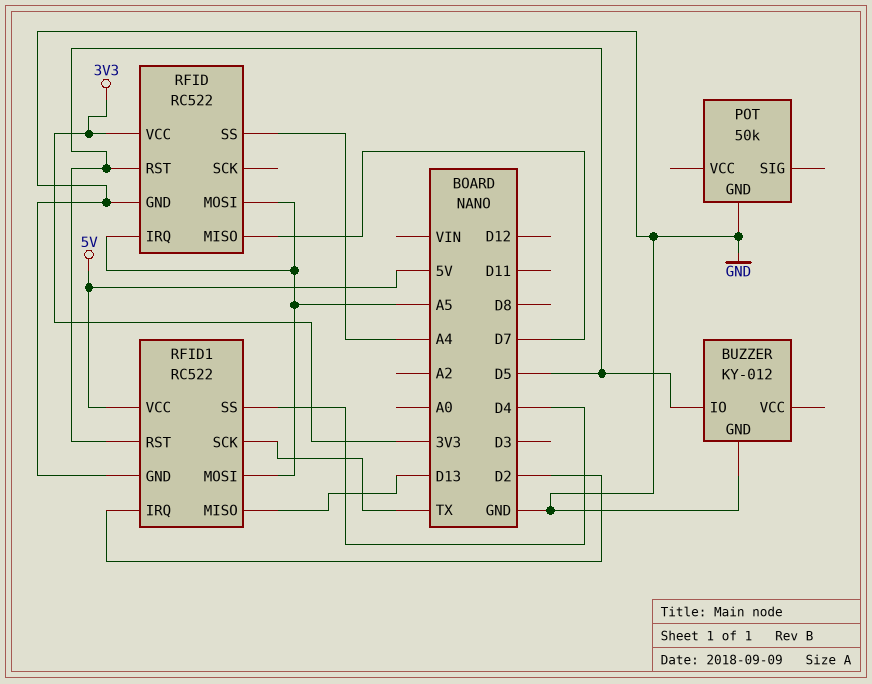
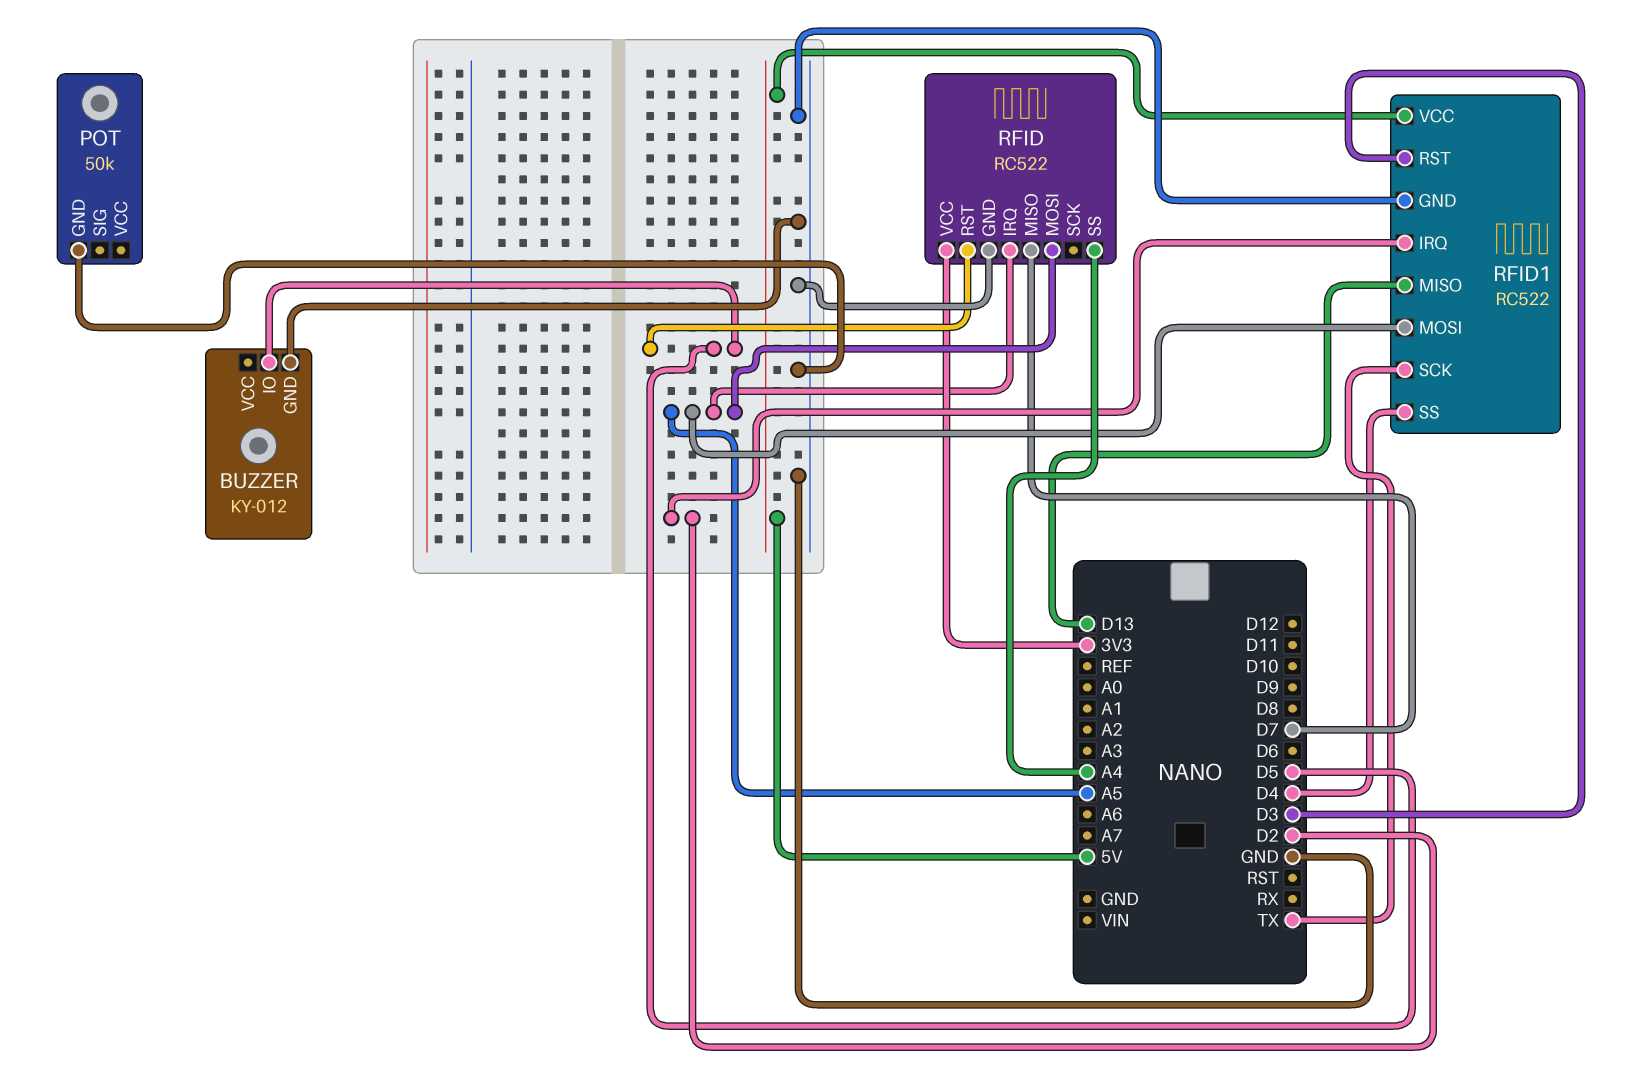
RFID1 pin RST: D5 -> D3

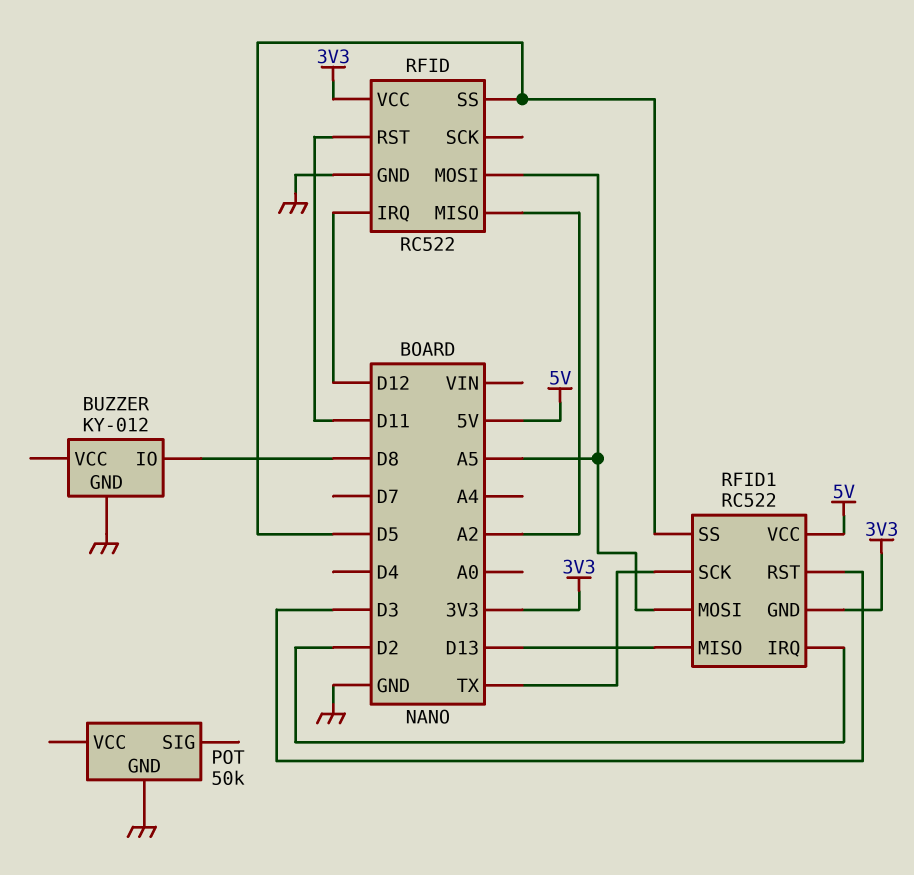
BUZZER pin IO: D5 -> D8
RFID pin IRQ: A5 -> D12
RFID pin MISO: D7 -> A2
RFID pin RST: D5 -> D11
RFID pin SS: A4 -> D5
RFID1 pin GND: GND -> 3V3
RFID1 pin SS: D4 -> D5

